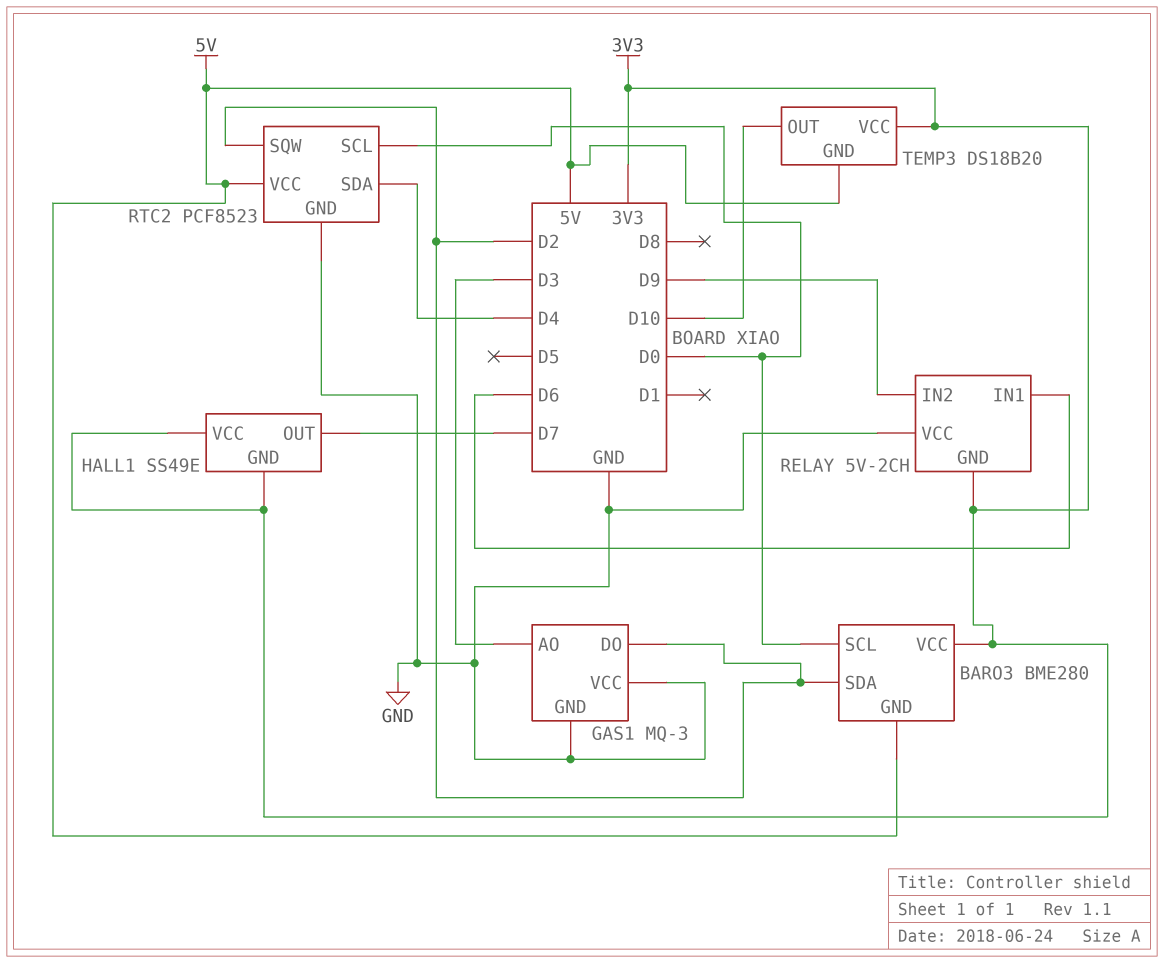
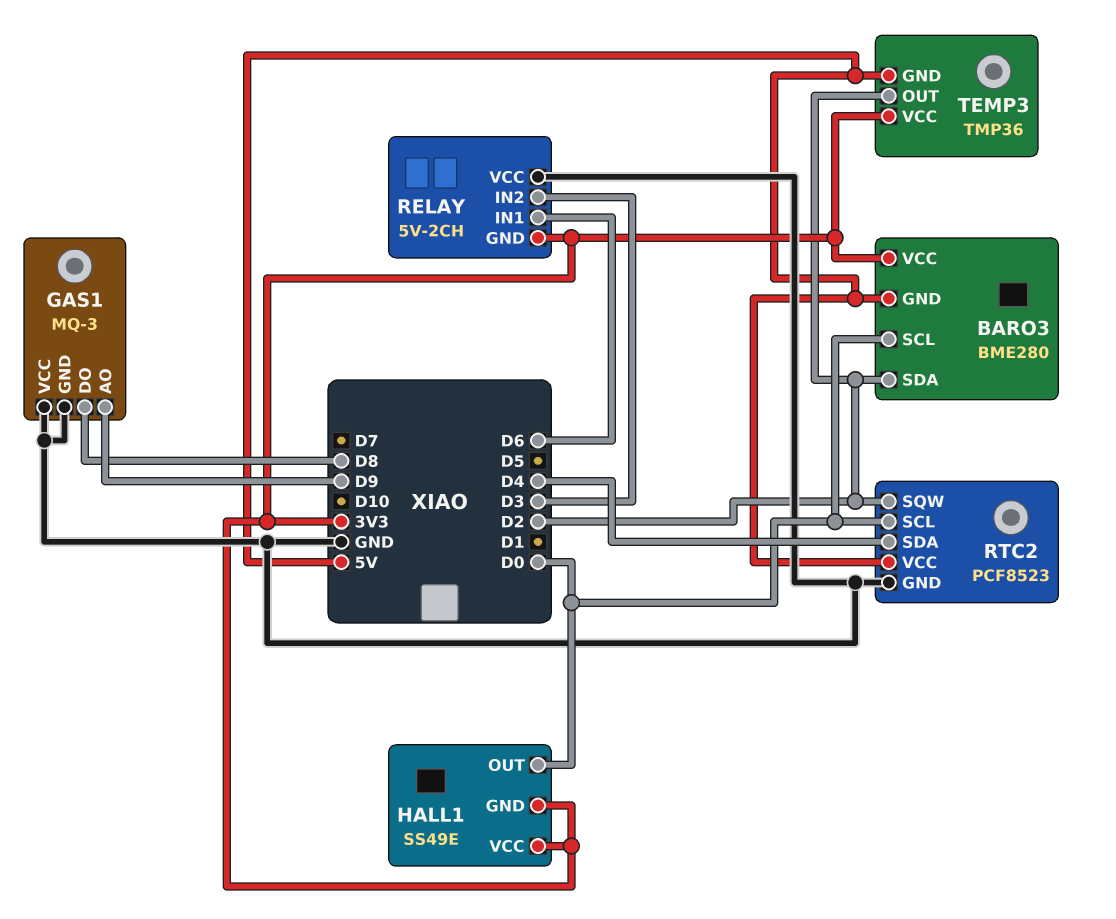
GAS1 pin AO: D3 -> D9
GAS1 pin DO: D2 -> D8
HALL1 pin OUT: D7 -> D0
RELAY pin IN2: D9 -> D3
TEMP3: DS18B20 -> TMP36
TEMP3 pin OUT: D10 -> D2

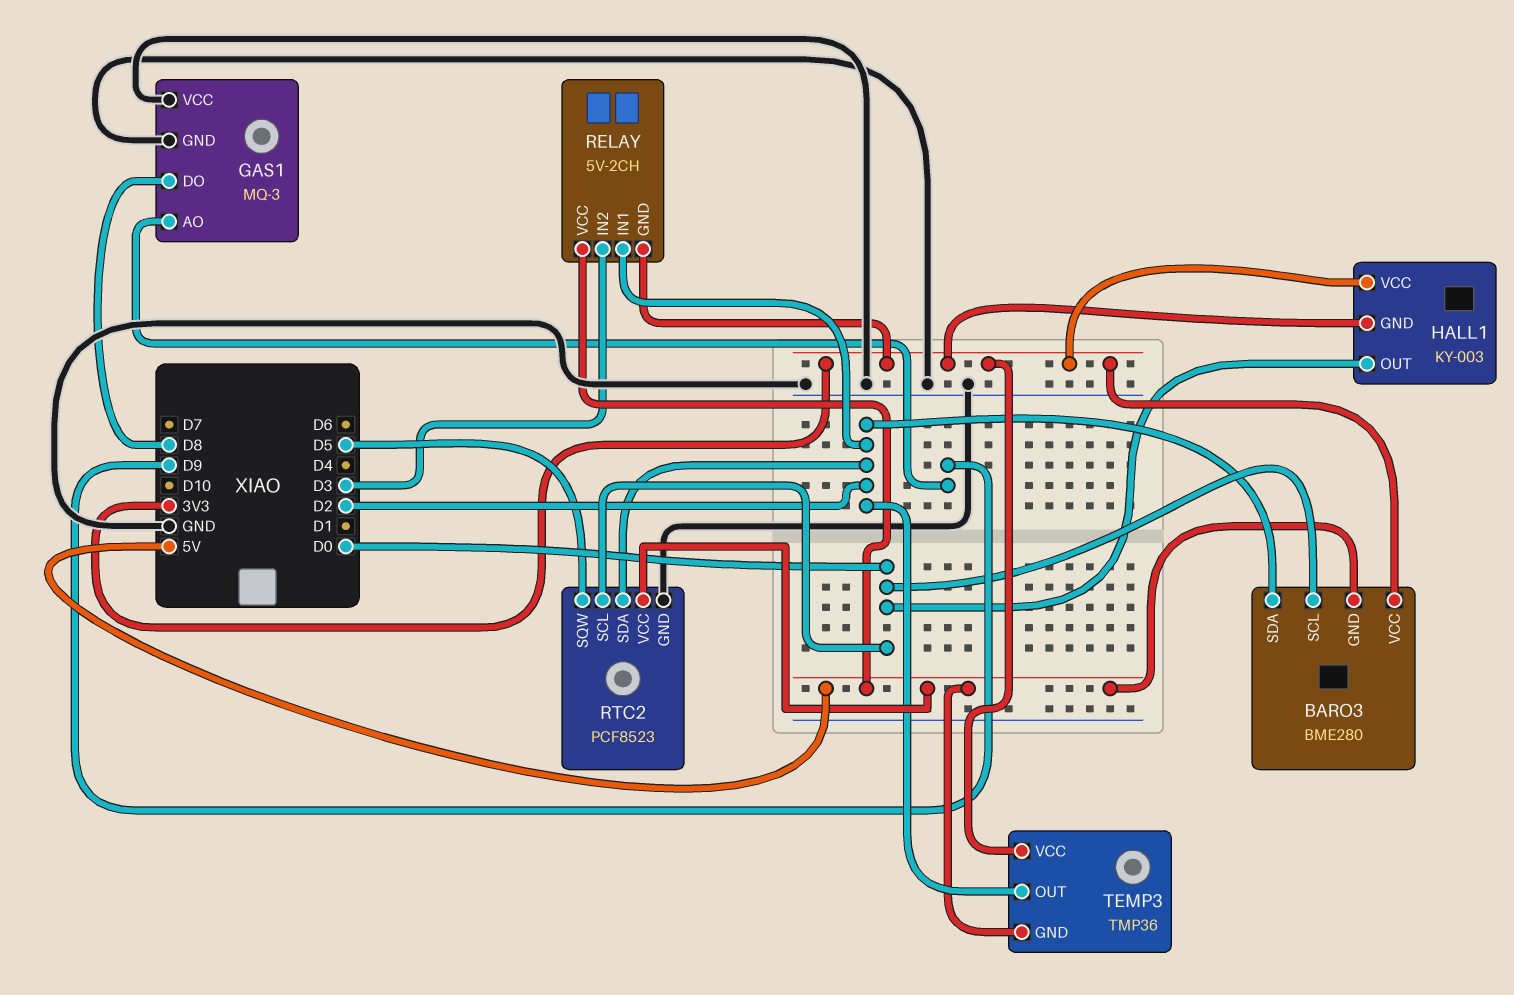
HALL1: SS49E -> KY-003
RELAY pin IN1: D6 -> D2
RELAY pin VCC: GND -> 5V
RTC2 pin SDA: D4 -> D2
RTC2 pin SQW: D2 -> D5

